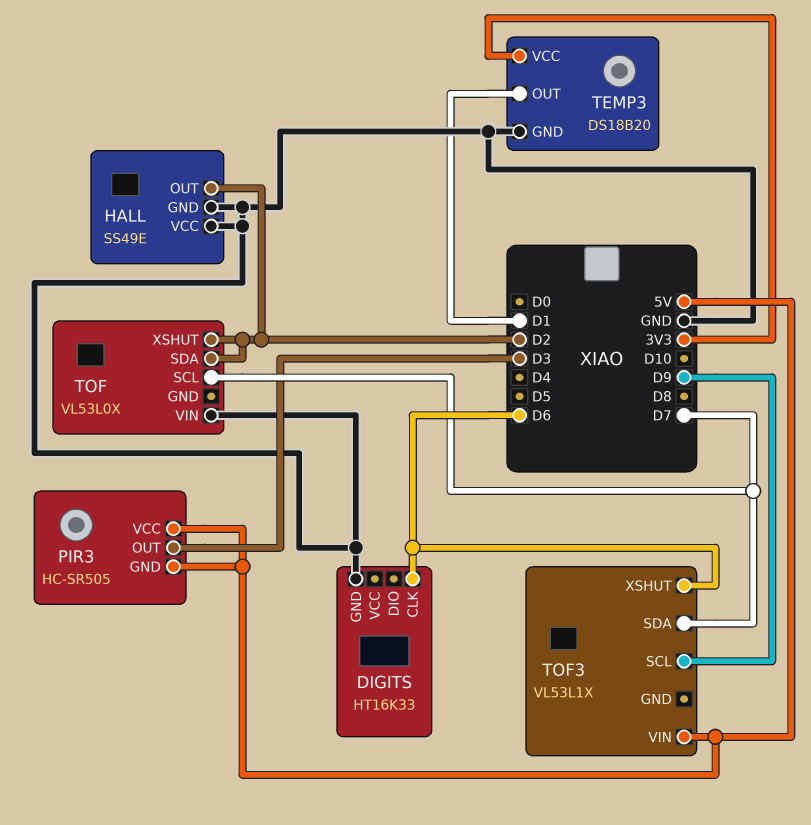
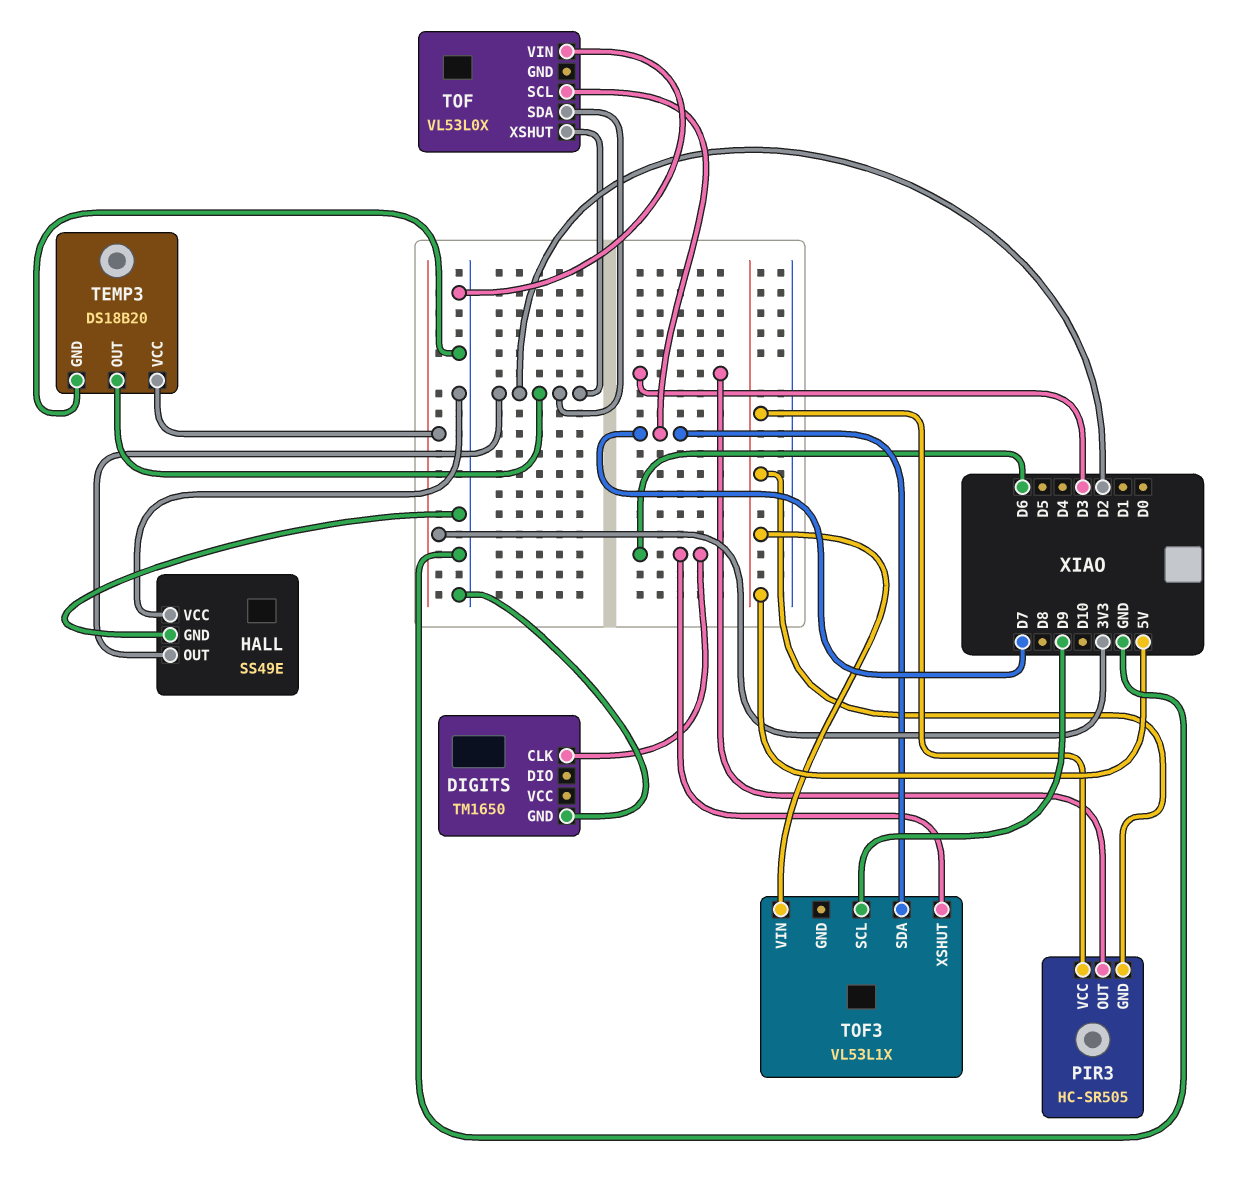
DIGITS: HT16K33 -> TM1650
TEMP3 pin OUT: D1 -> D2

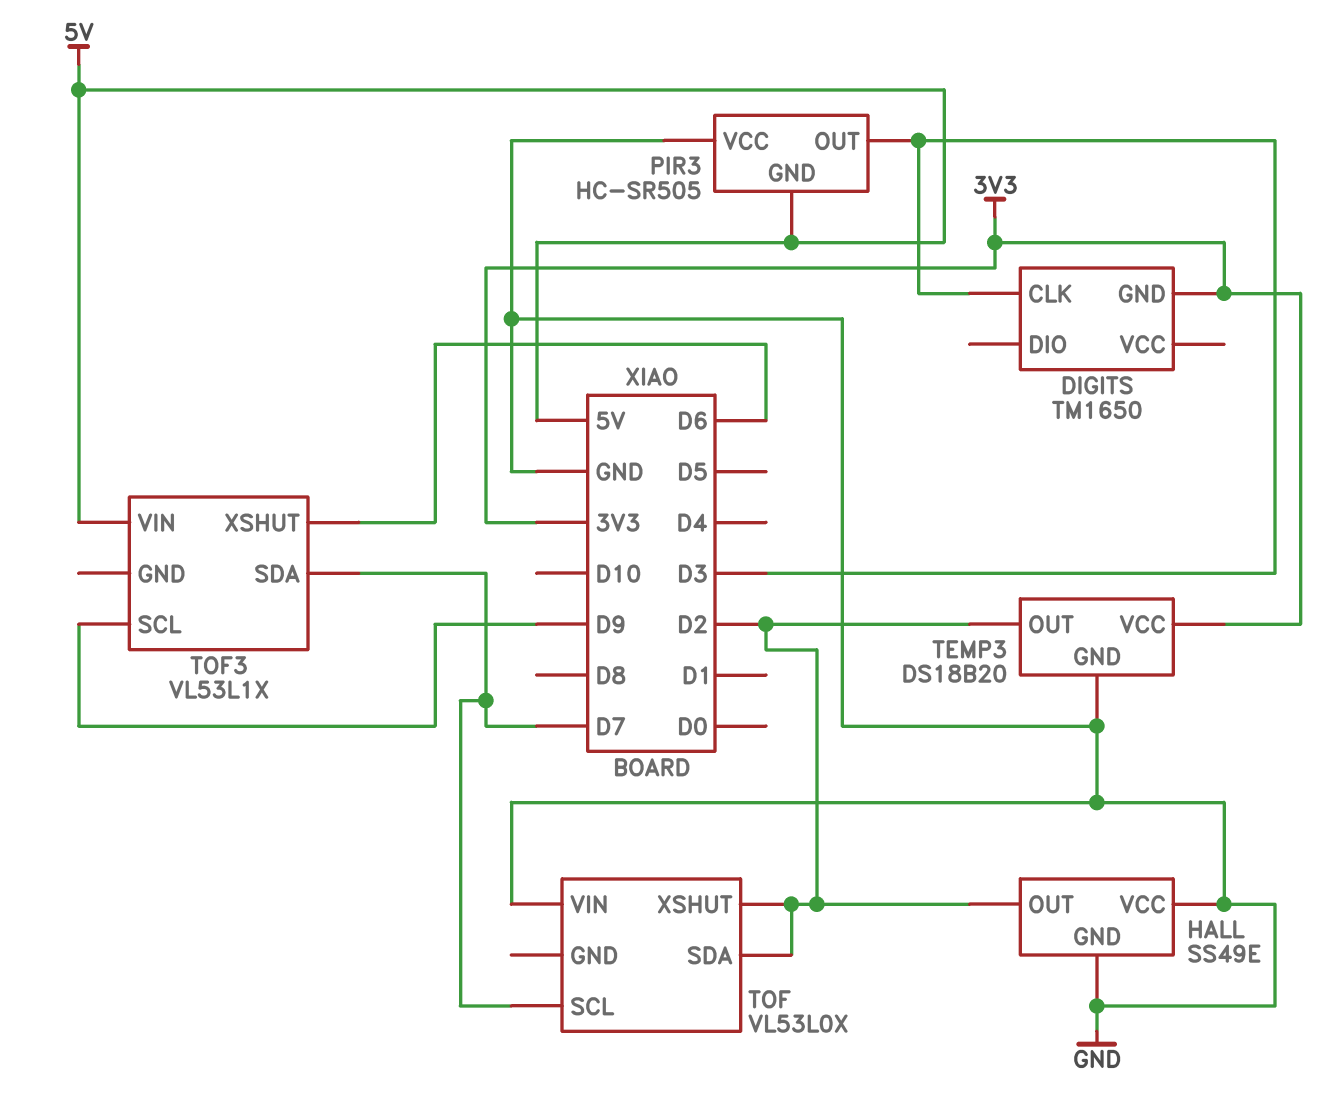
DIGITS pin CLK: D6 -> D3
DIGITS pin GND: GND -> 3V3
PIR3 pin VCC: 5V -> GND

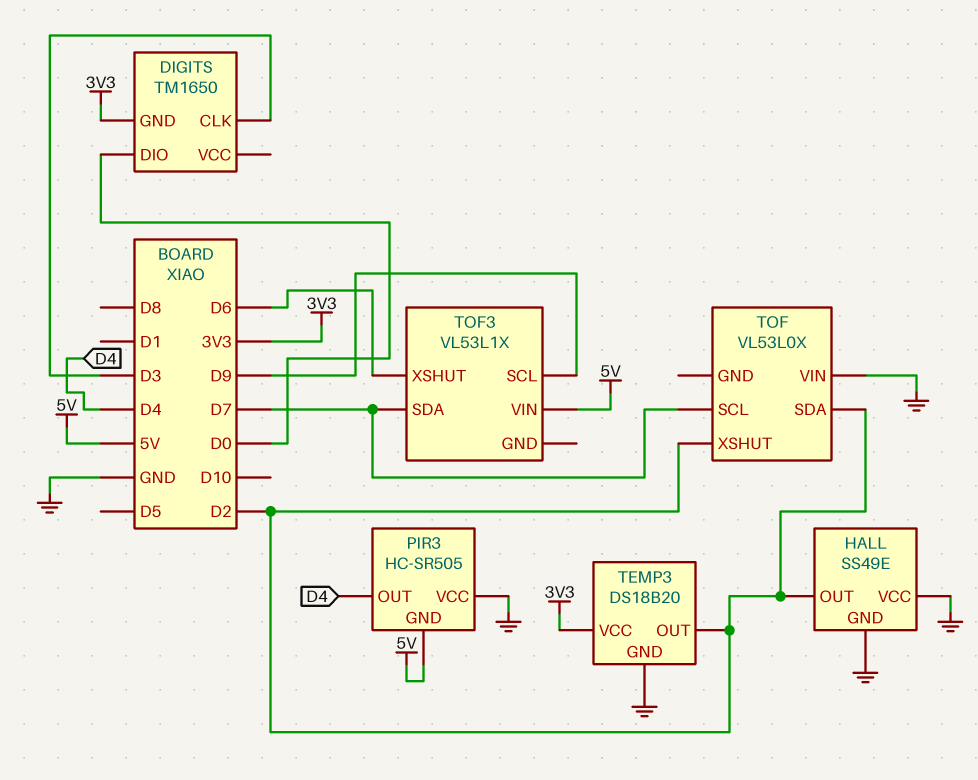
DIGITS pin DIO: none -> D0
PIR3 pin OUT: D3 -> D4

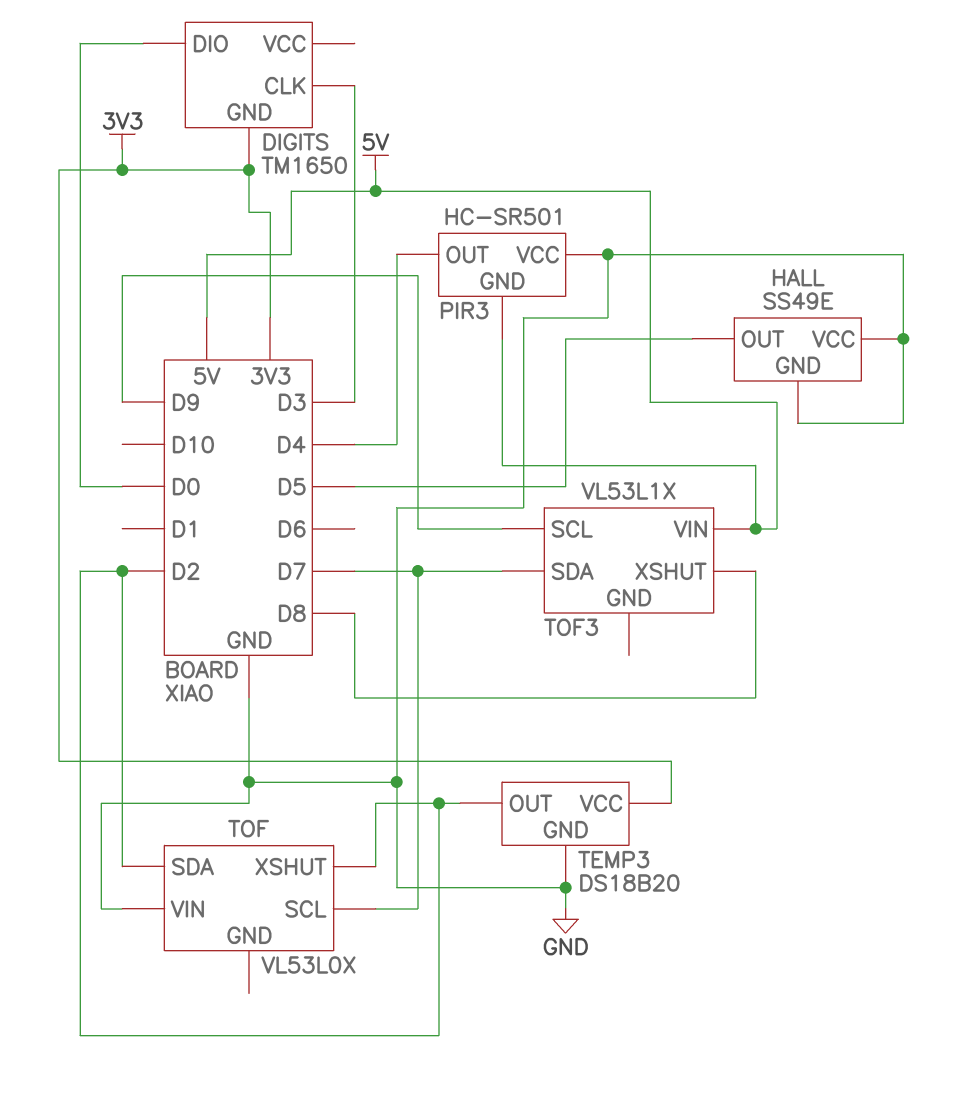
HALL pin OUT: D2 -> D5
PIR3: HC-SR505 -> HC-SR501
TOF3 pin XSHUT: D6 -> D8

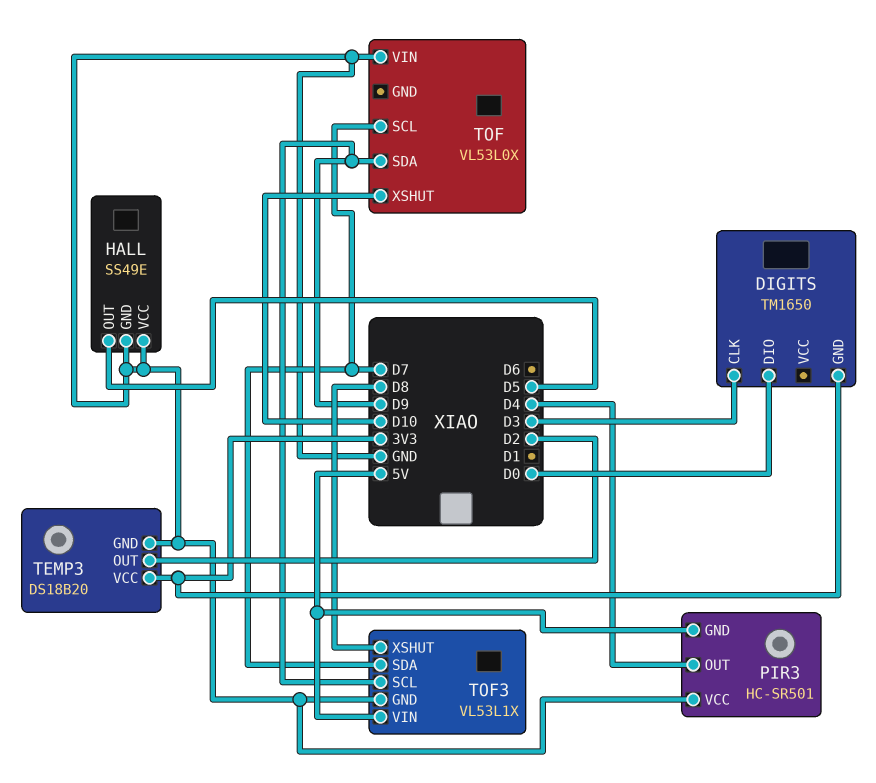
TOF pin SDA: D2 -> D9
TOF pin XSHUT: D2 -> D10
TOF3 pin GND: none -> GND

